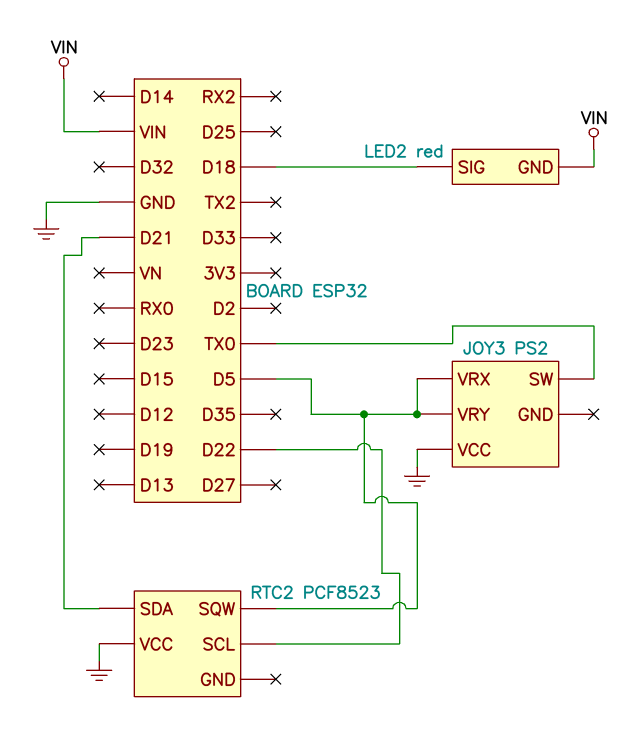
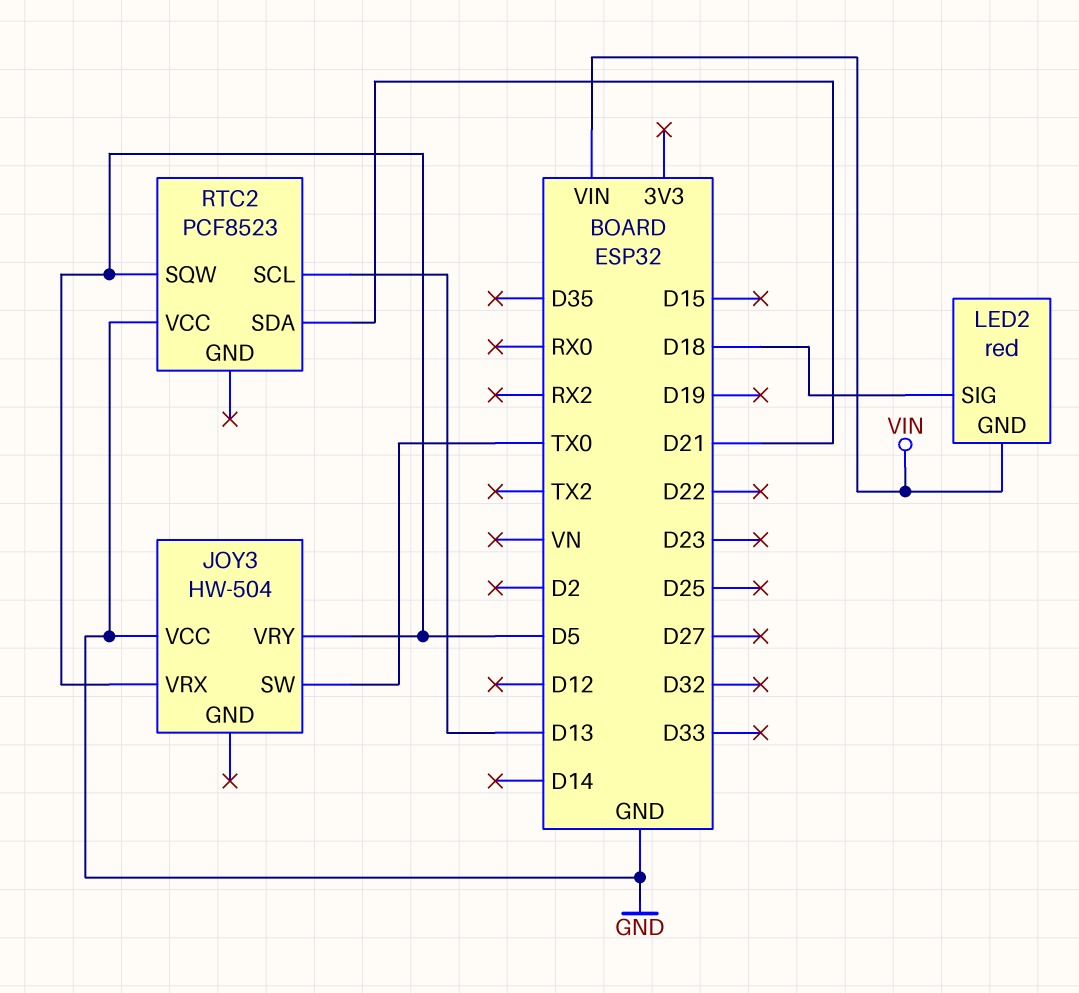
JOY3: PS2 -> HW-504
RTC2 pin SCL: D22 -> D13

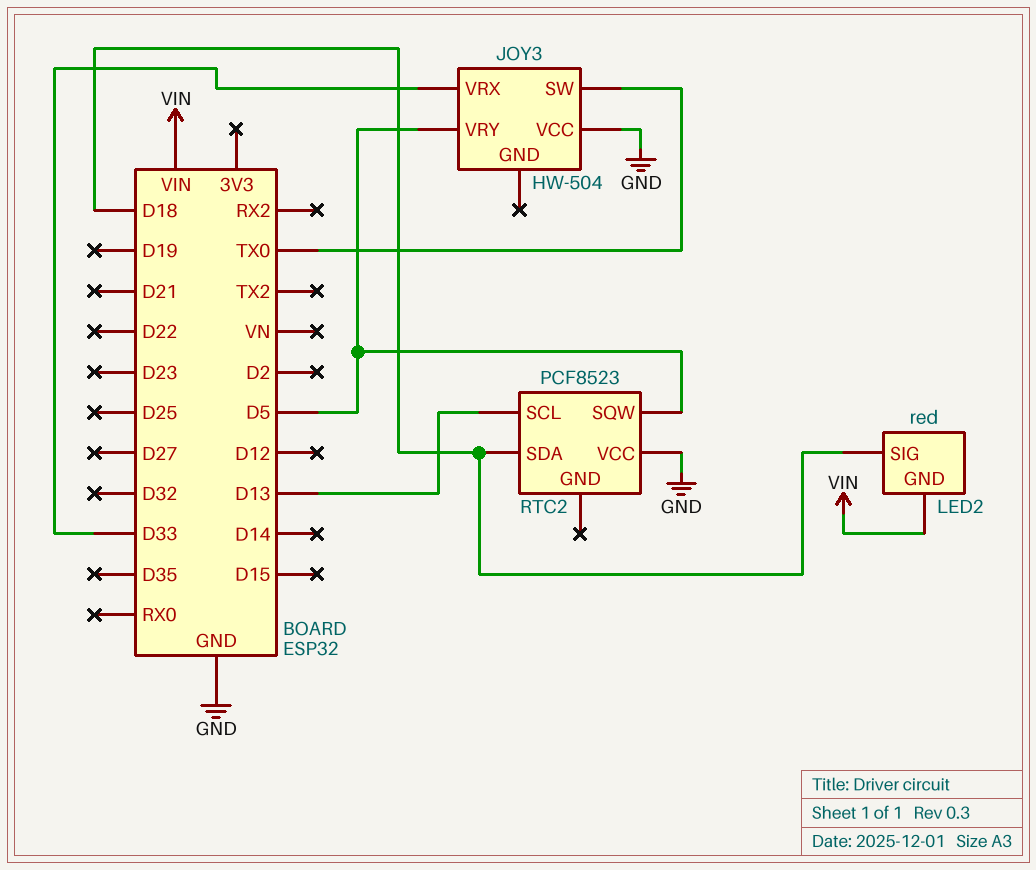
JOY3 pin VRX: D5 -> D33
RTC2 pin SDA: D21 -> D18

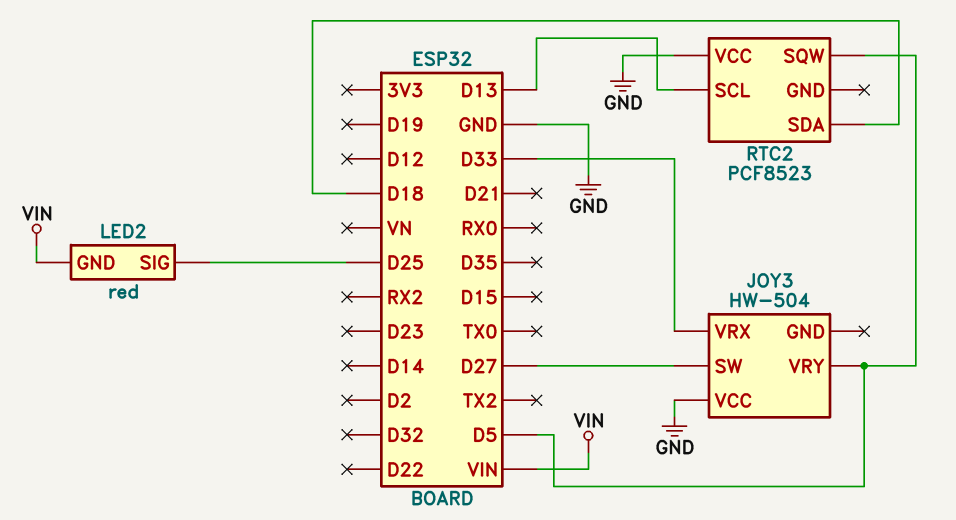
JOY3 pin SW: TX0 -> D27
LED2 pin SIG: D18 -> D25

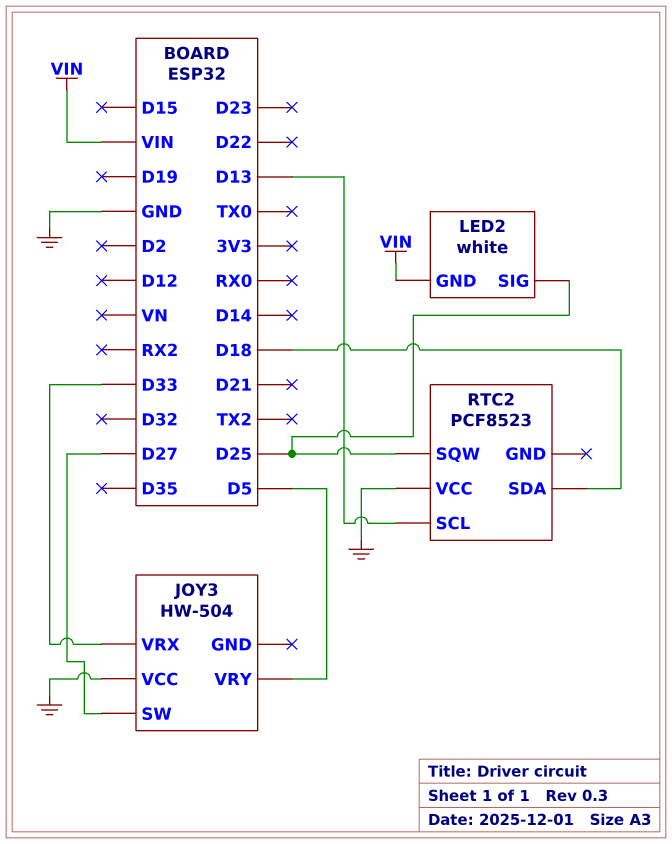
LED2: red -> white
RTC2 pin SQW: D5 -> D25

